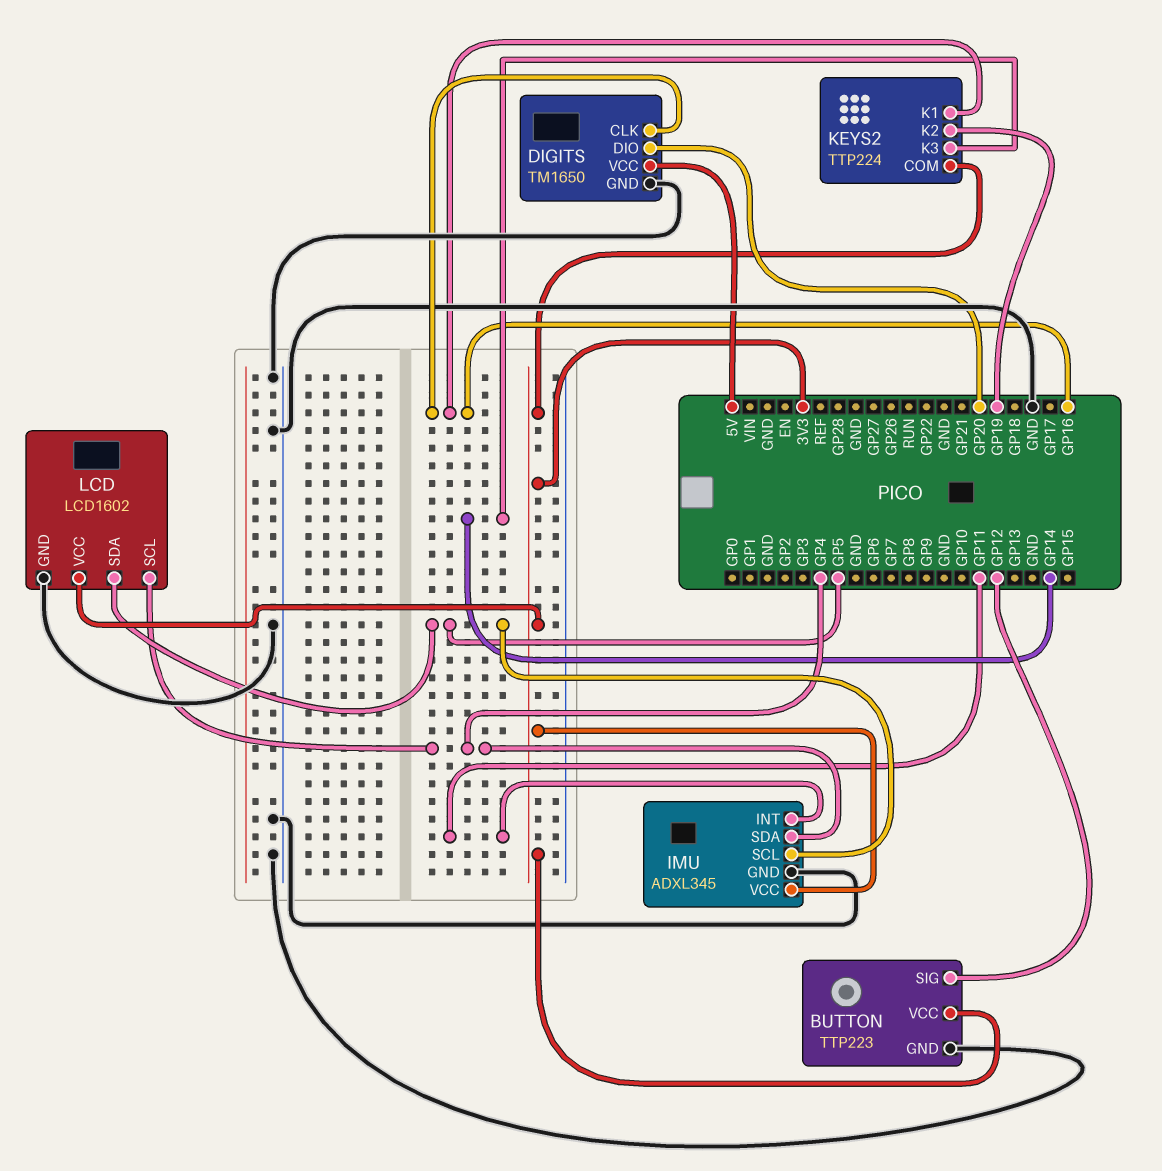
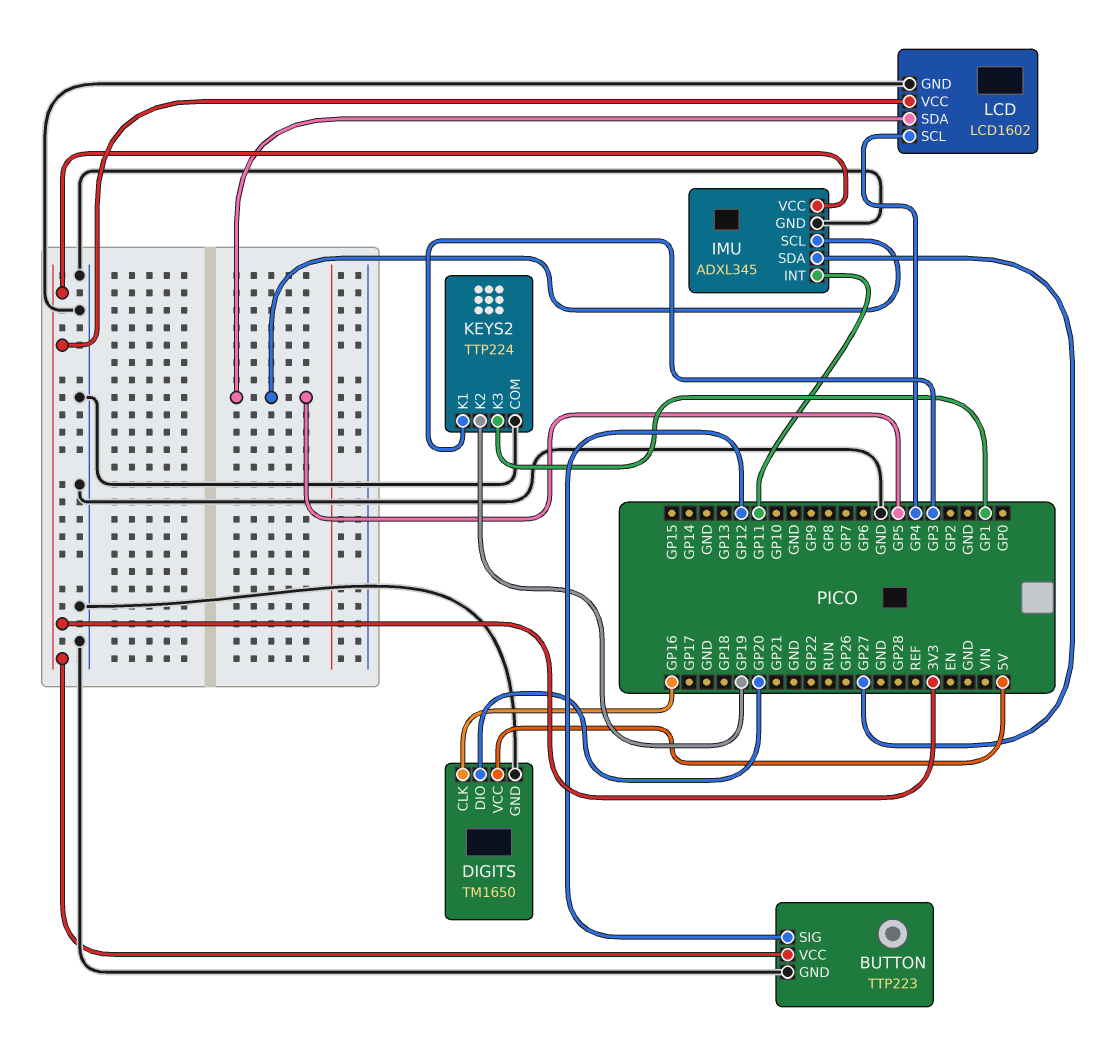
IMU pin SDA: GP4 -> GP27
KEYS2 pin COM: 3V3 -> GND
KEYS2 pin K1: GP16 -> GP3
KEYS2 pin K3: GP14 -> GP1

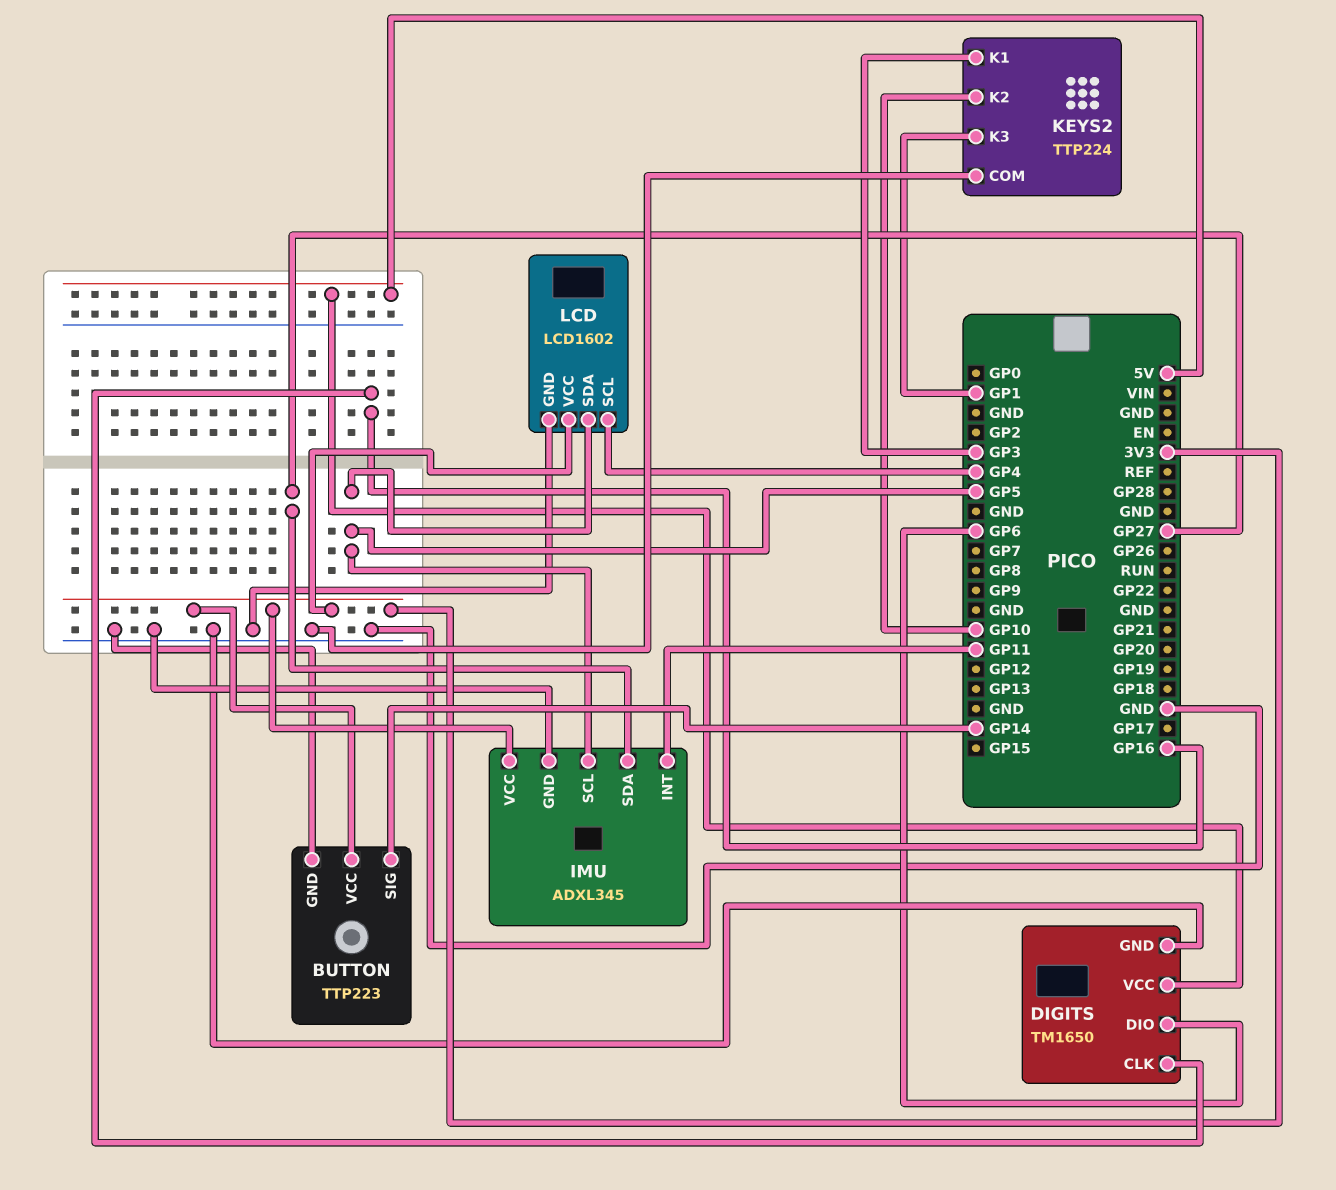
BUTTON pin SIG: GP12 -> GP14
DIGITS pin DIO: GP20 -> GP6
KEYS2 pin K2: GP19 -> GP10

